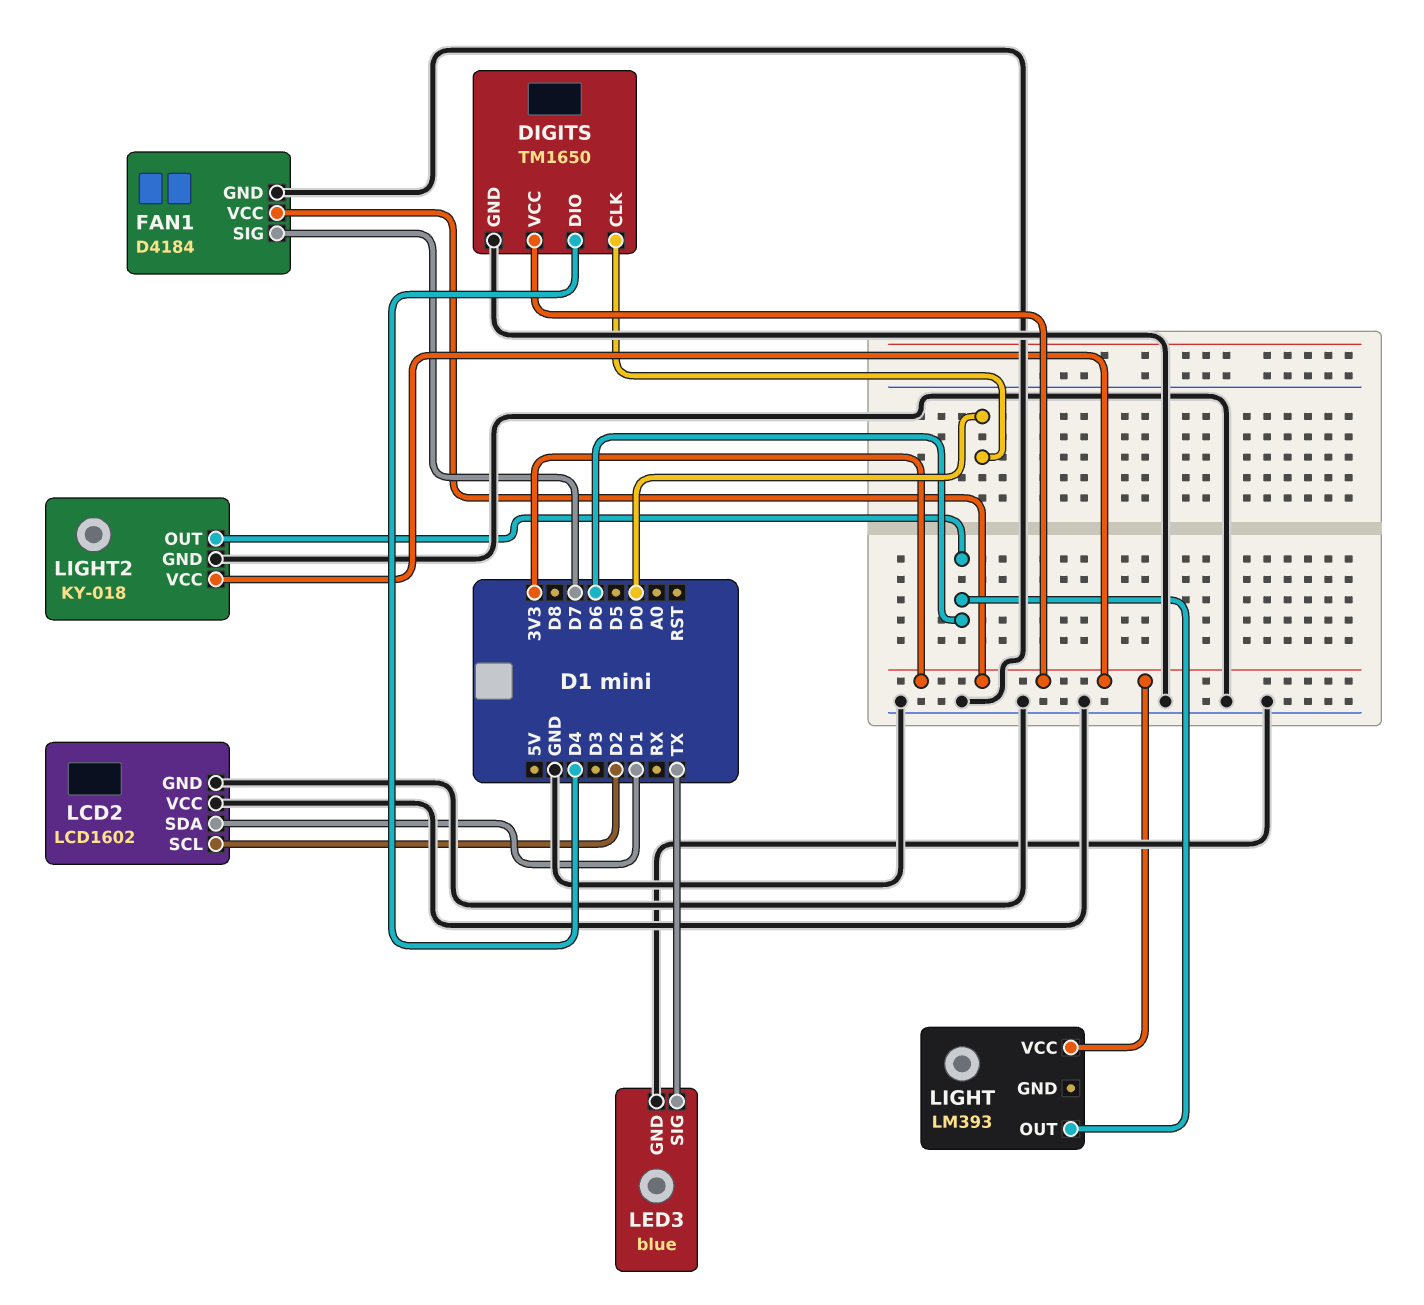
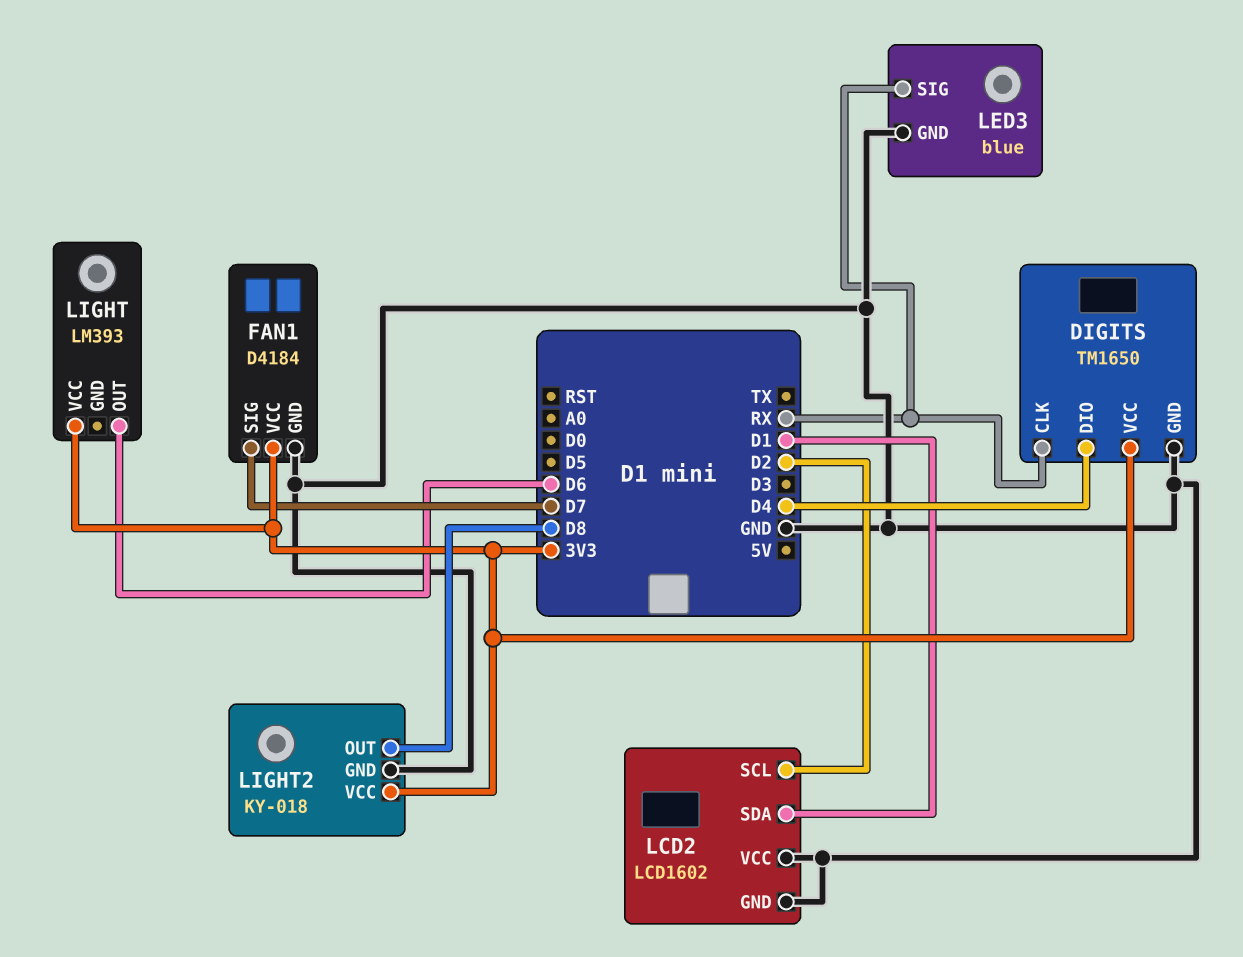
DIGITS pin CLK: D0 -> RX
LED3 pin SIG: TX -> RX
LIGHT2 pin OUT: D6 -> D8

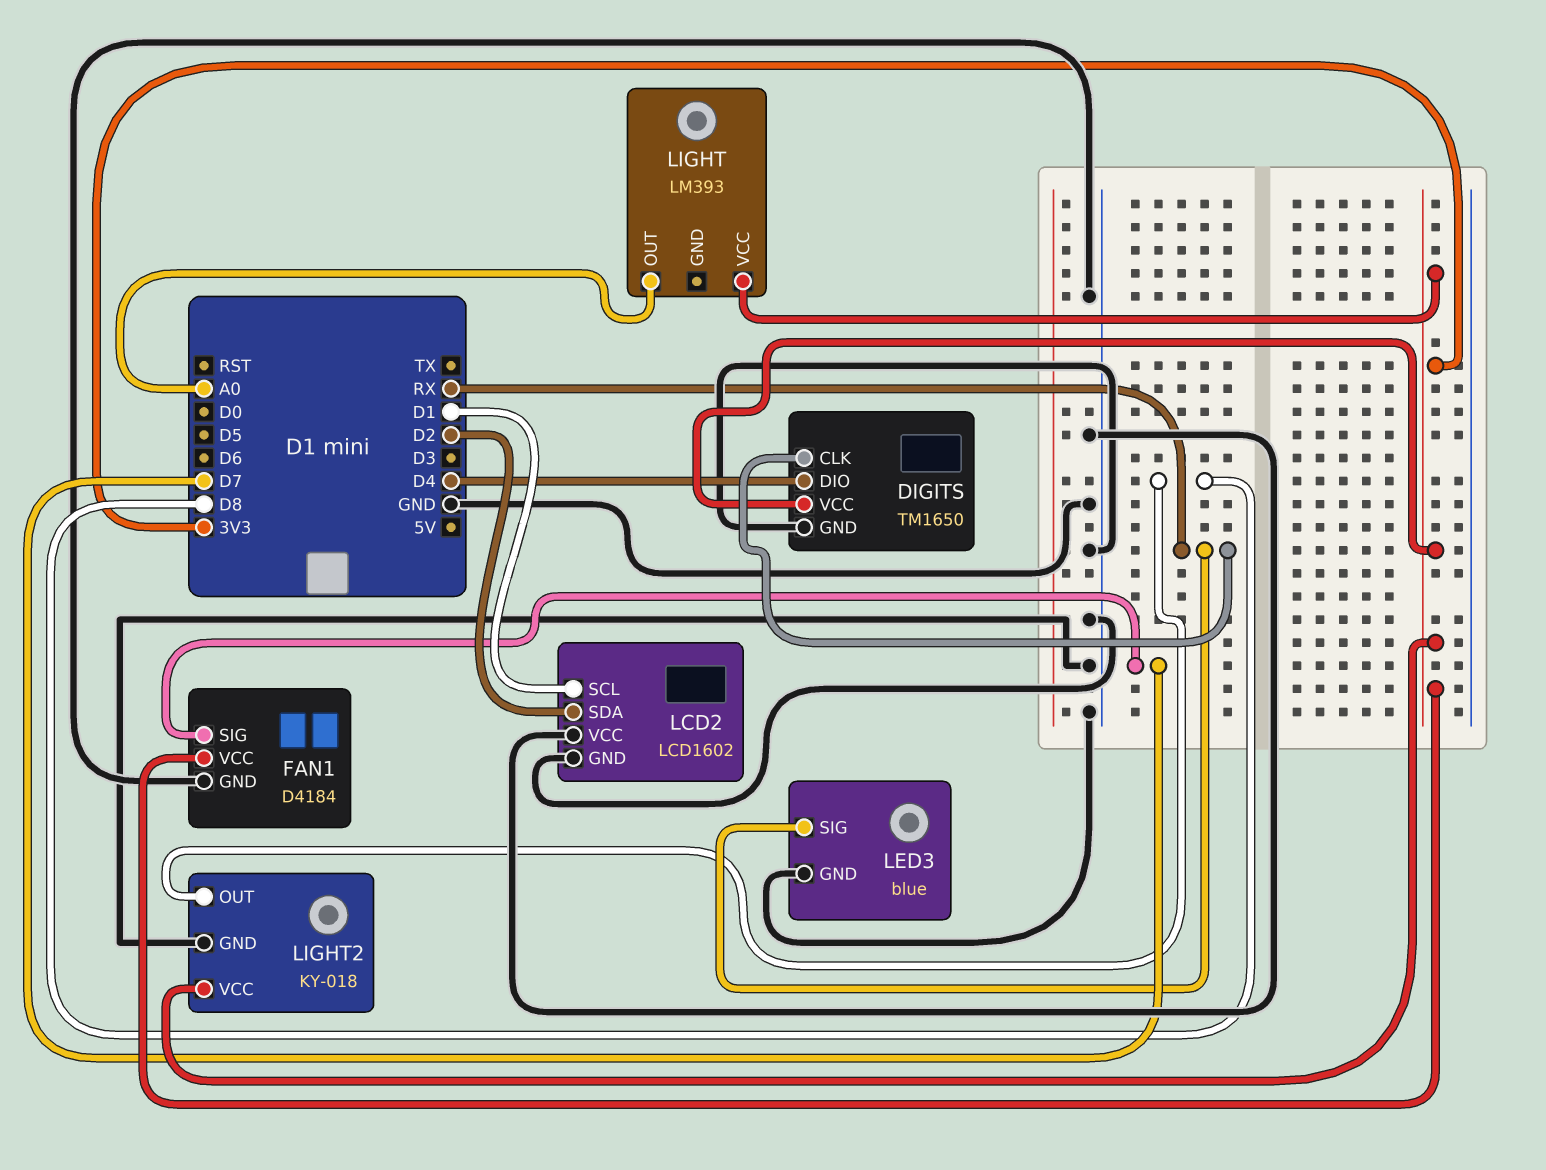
LCD2 pin SCL: D2 -> D1
LCD2 pin SDA: D1 -> D2
LIGHT pin OUT: D6 -> A0

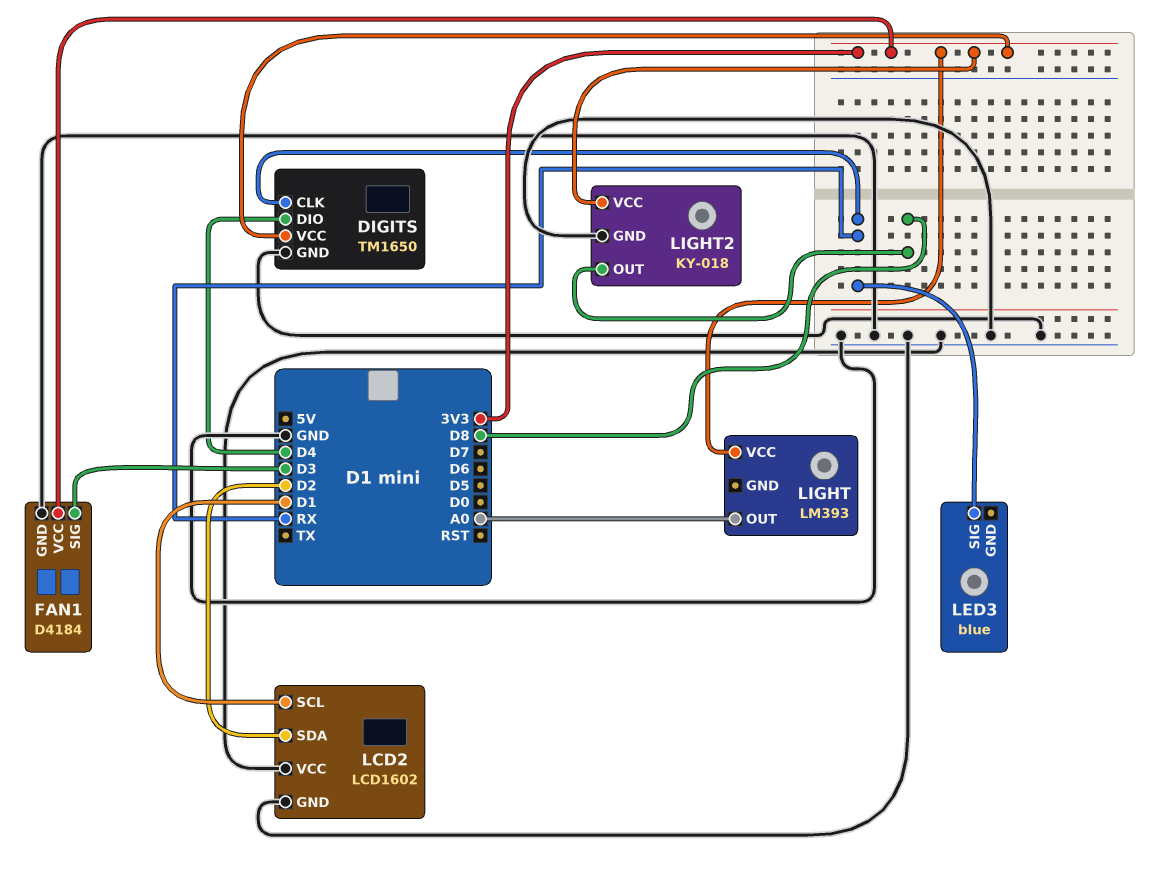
FAN1 pin SIG: D7 -> D3
LED3 pin GND: GND -> none

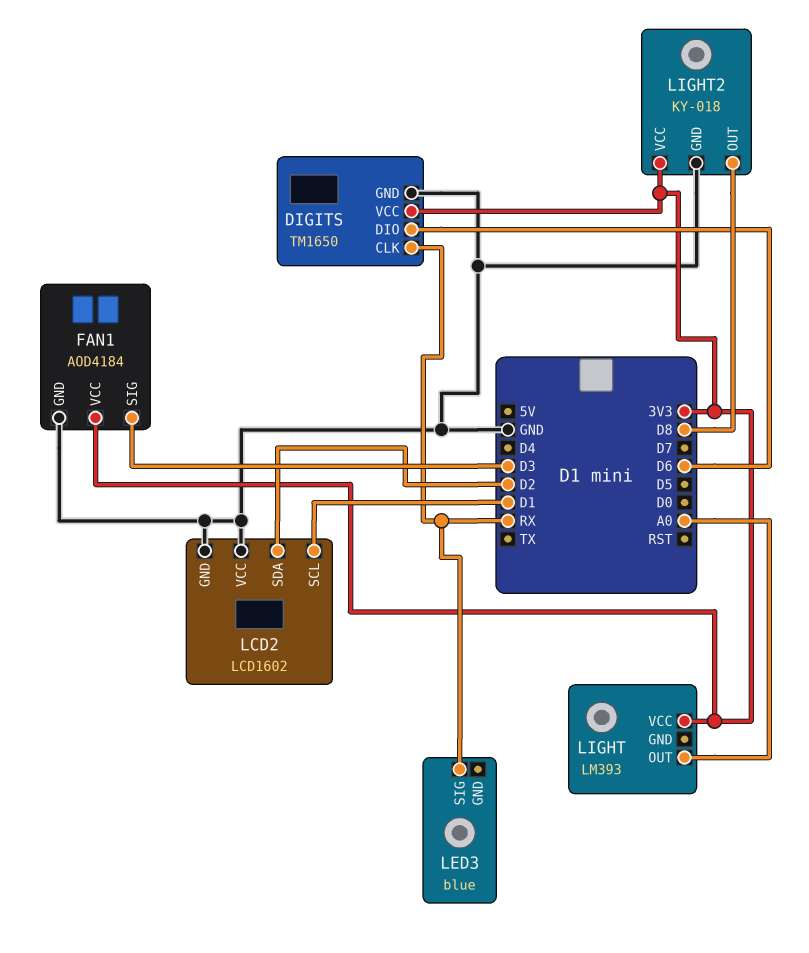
DIGITS pin DIO: D4 -> D6
FAN1: D4184 -> AOD4184

